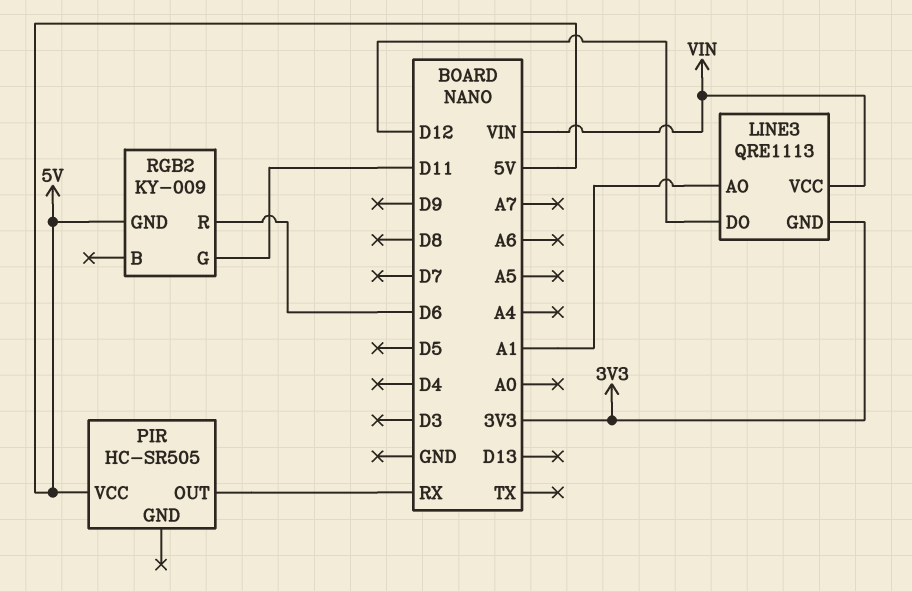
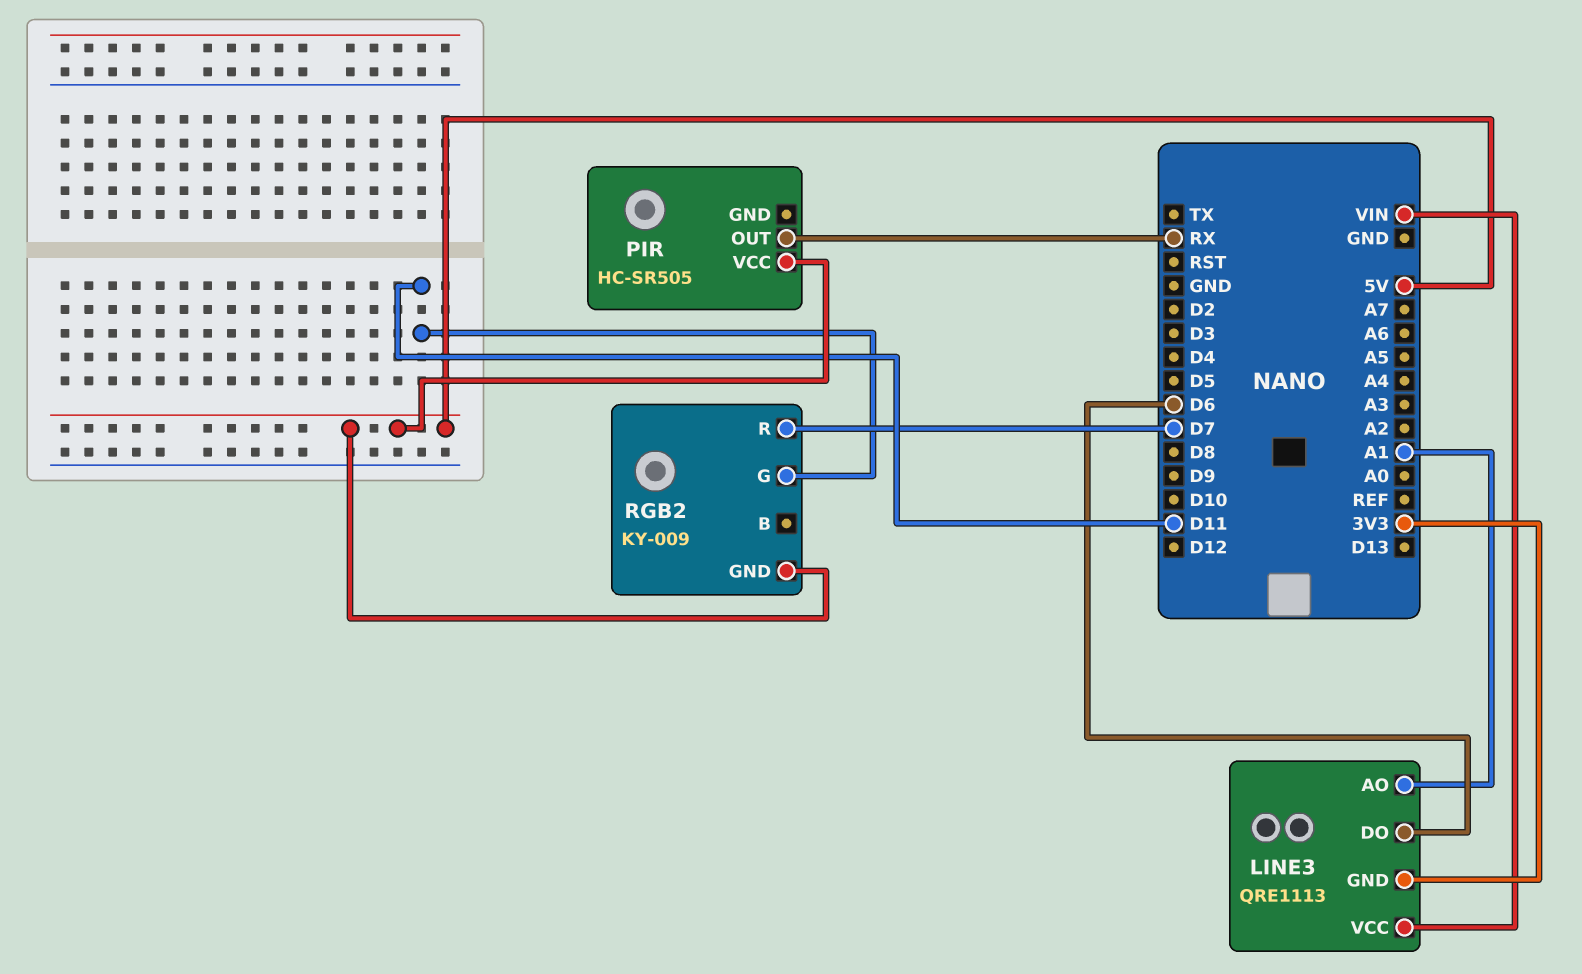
LINE3 pin DO: D12 -> D6
RGB2 pin R: D6 -> D7

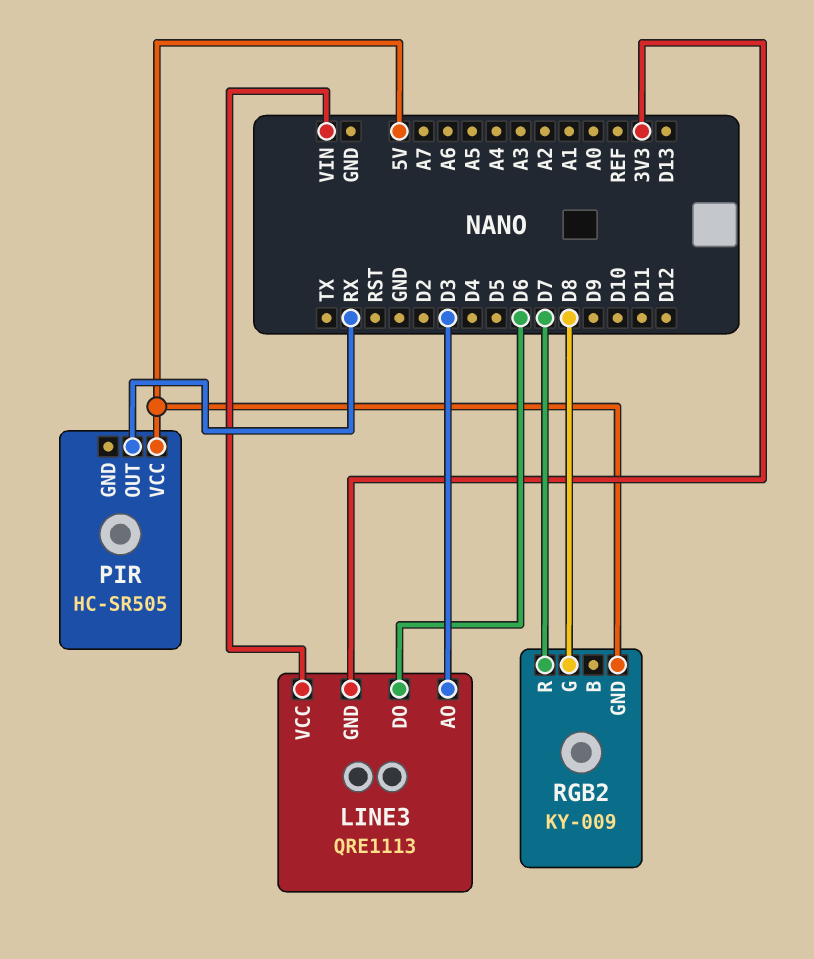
LINE3 pin AO: A1 -> D3
RGB2 pin G: D11 -> D8

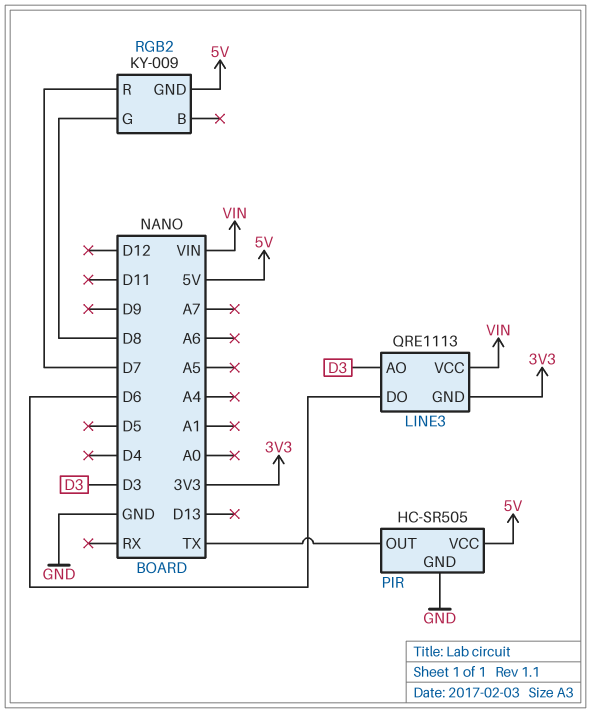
PIR pin GND: none -> GND
PIR pin OUT: RX -> TX

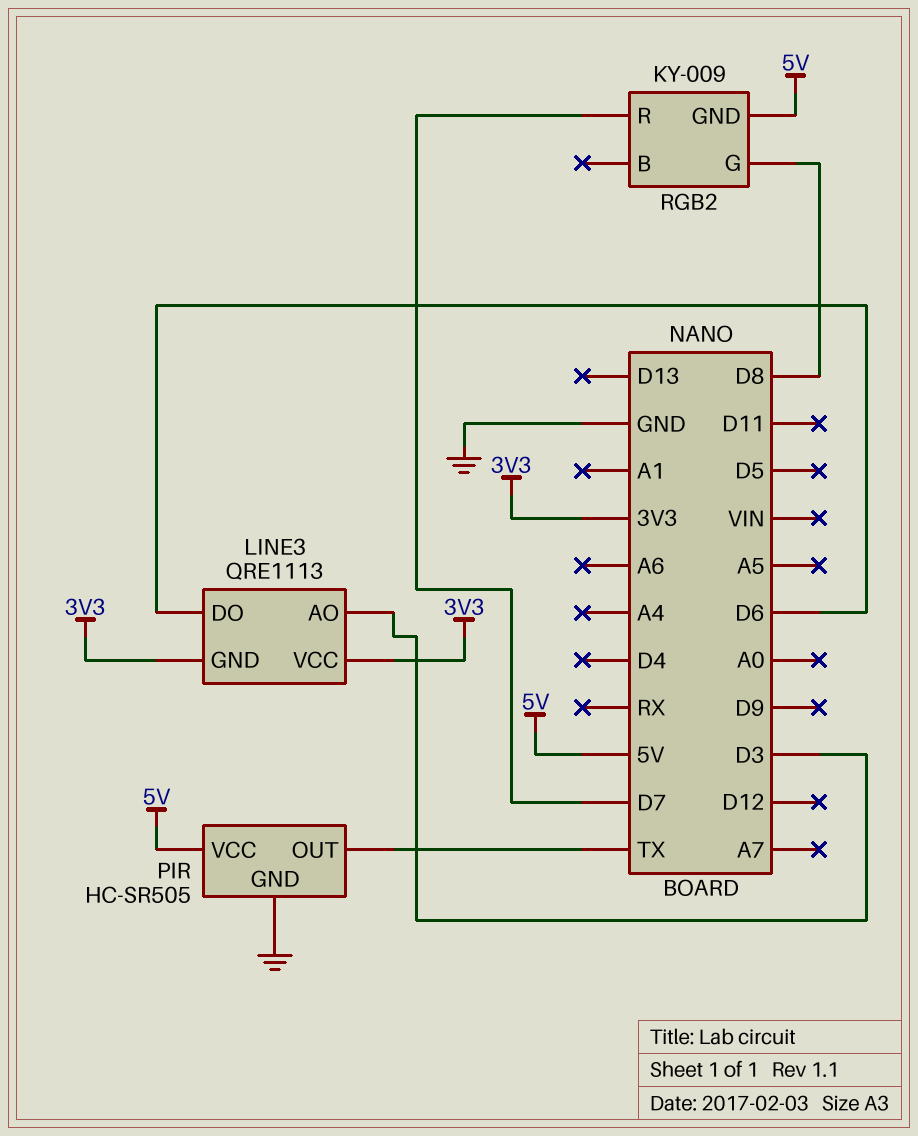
LINE3 pin VCC: VIN -> 3V3

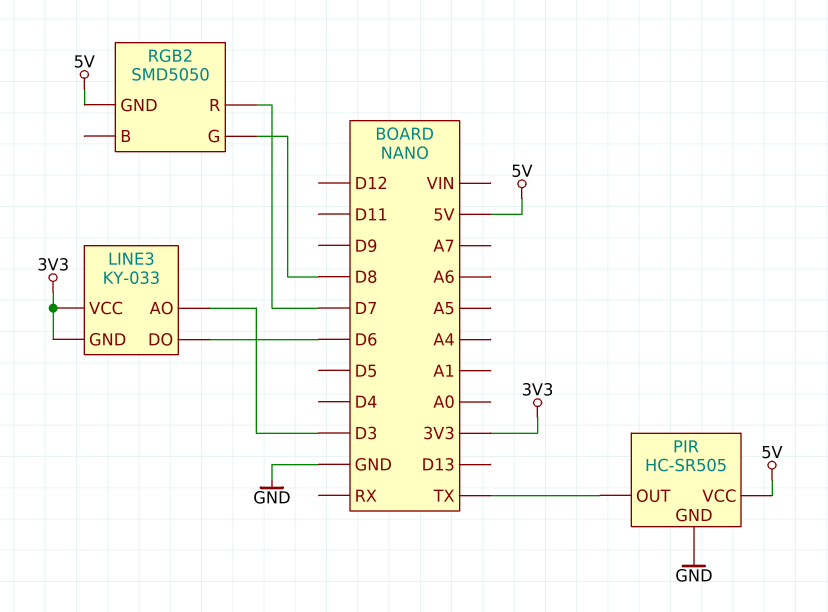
LINE3: QRE1113 -> KY-033
RGB2: KY-009 -> SMD5050

